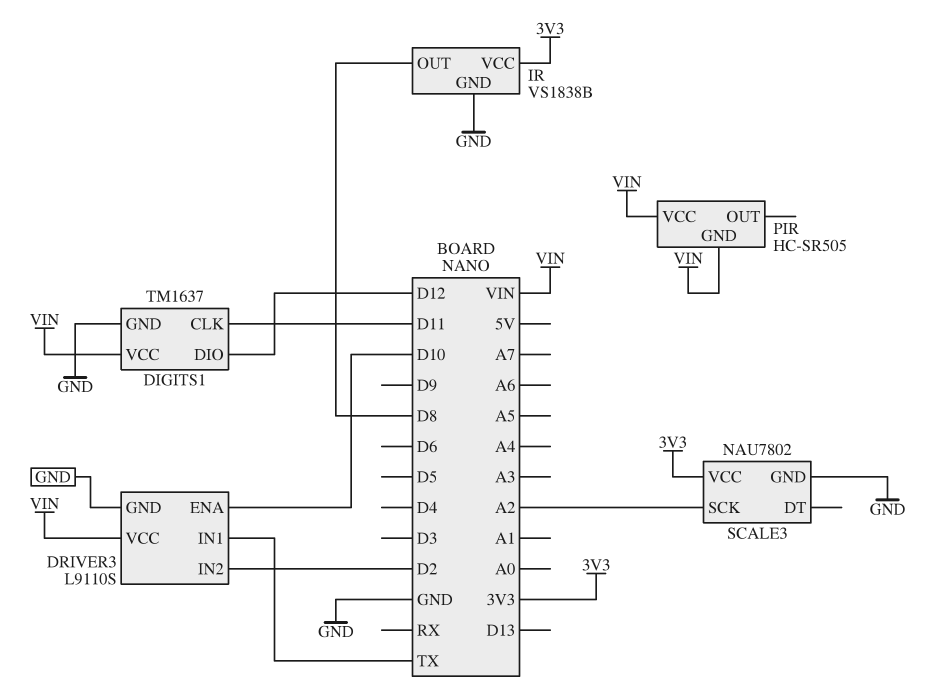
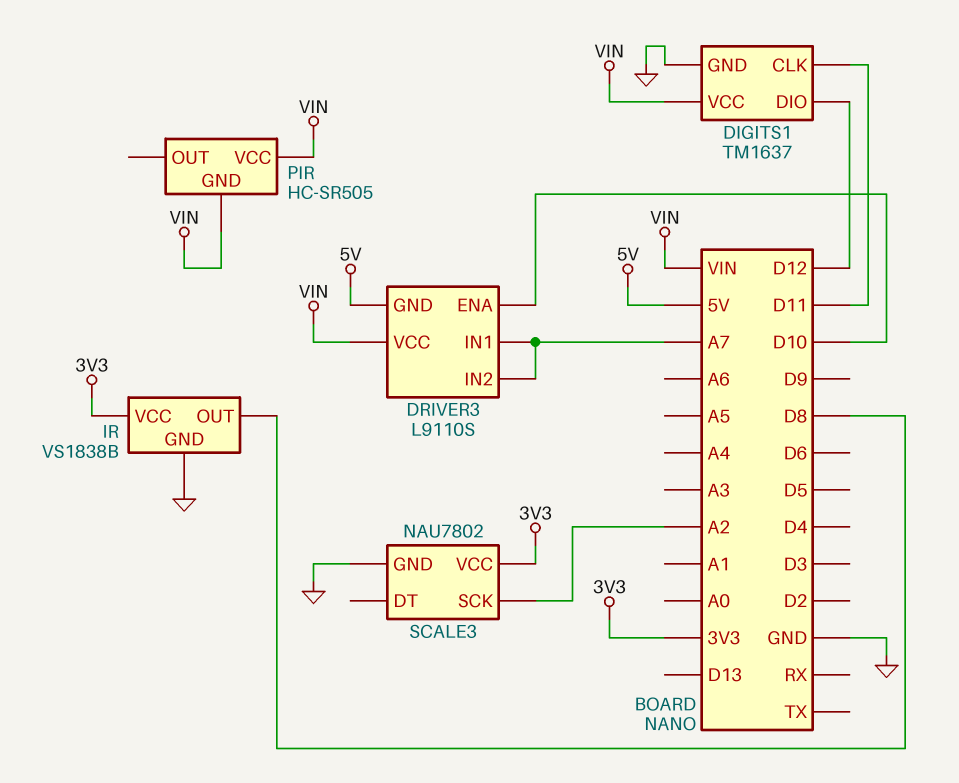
DRIVER3 pin GND: GND -> 5V
DRIVER3 pin IN1: TX -> A7
DRIVER3 pin IN2: D2 -> A7

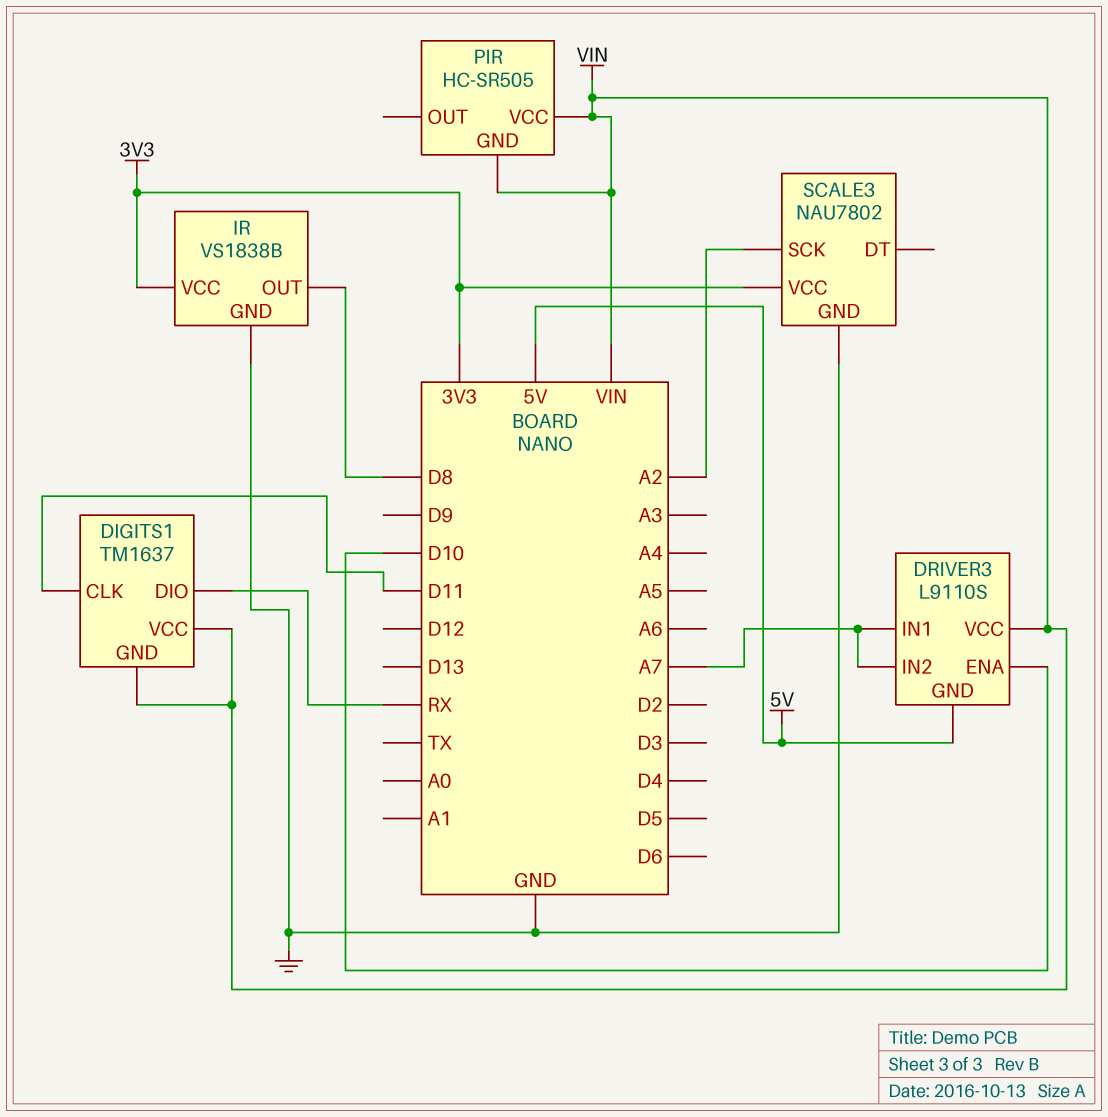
DIGITS1 pin DIO: D12 -> RX
DIGITS1 pin GND: GND -> VIN

